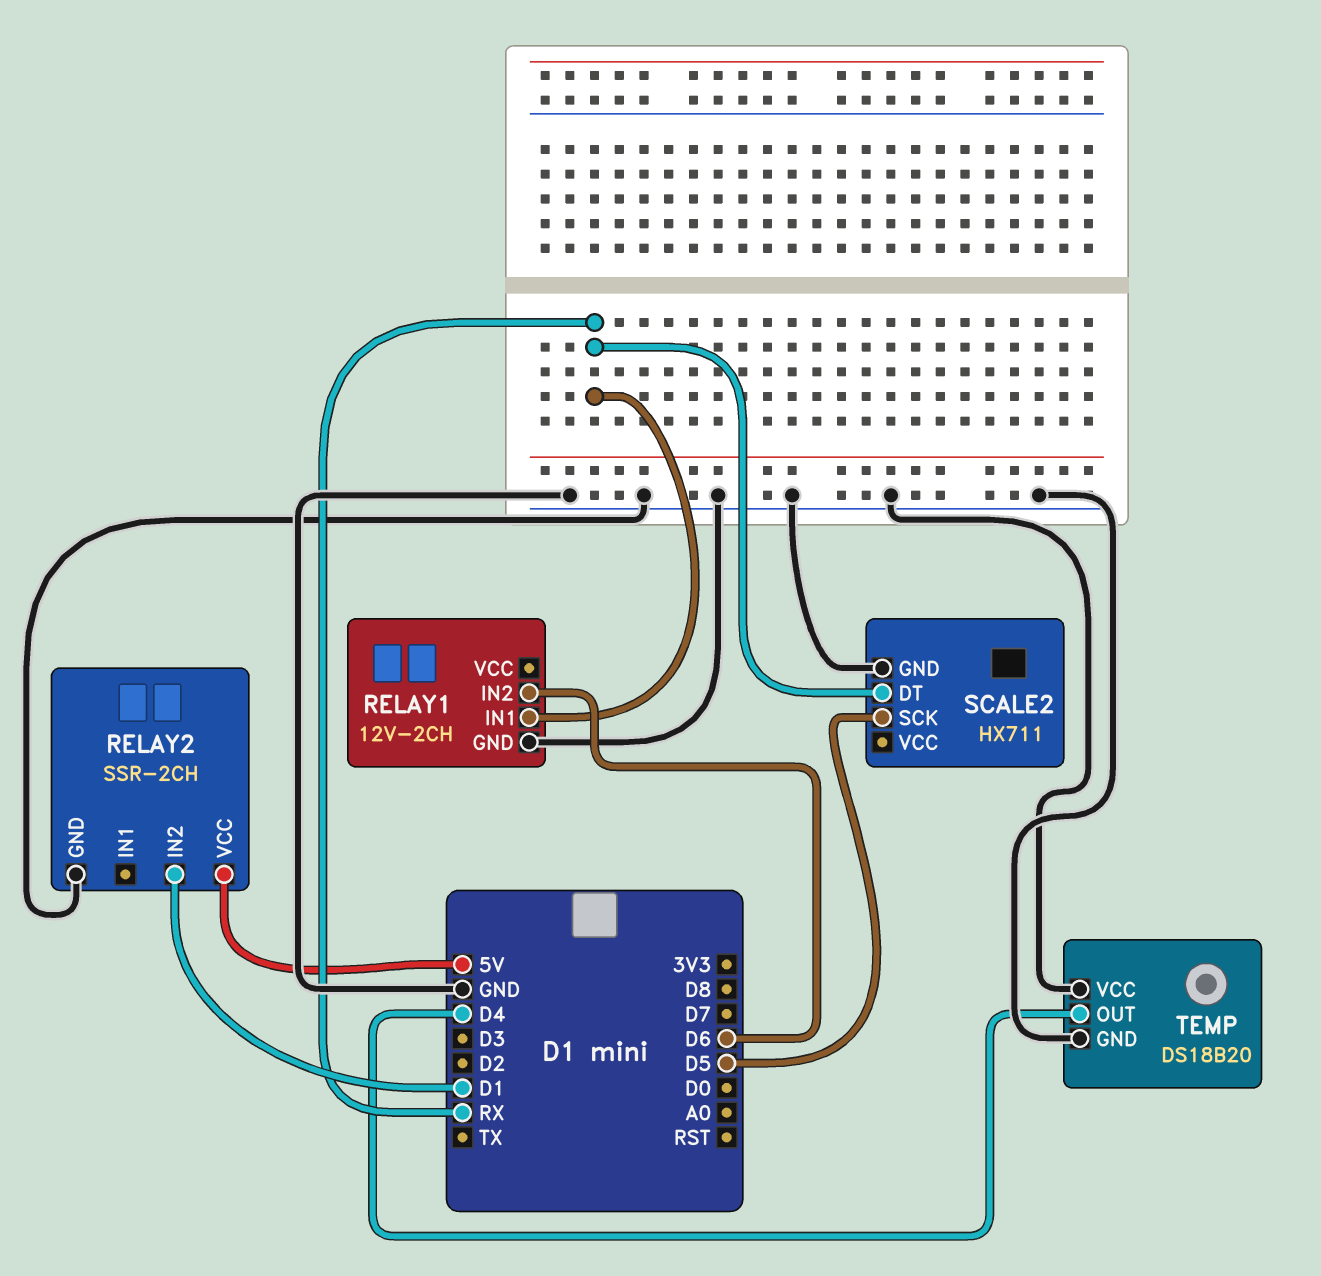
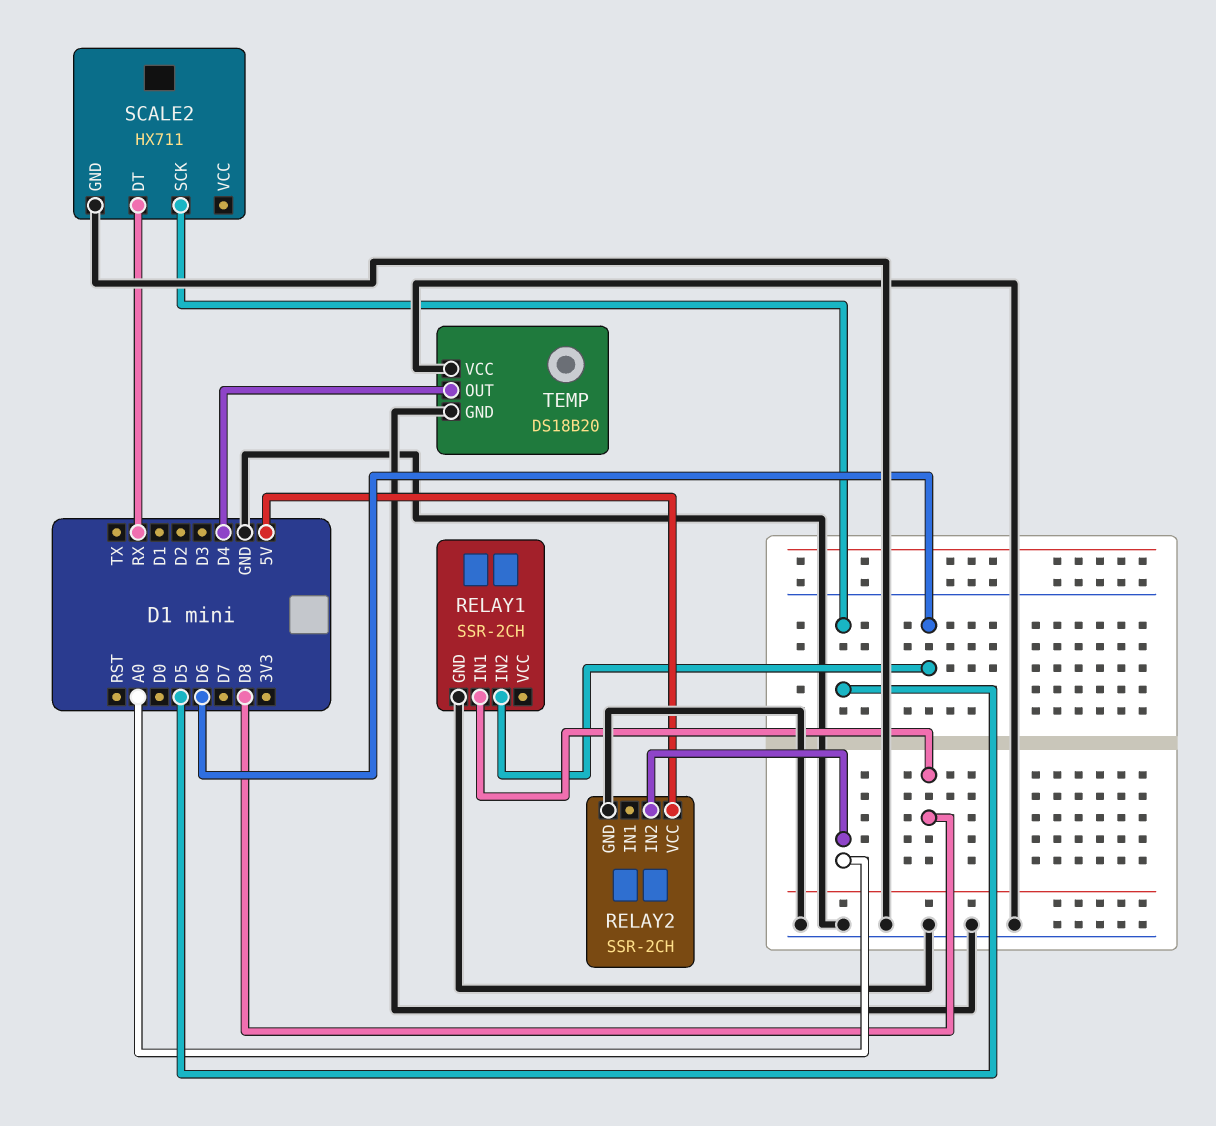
RELAY1: 12V-2CH -> SSR-2CH
RELAY1 pin IN1: RX -> D8
RELAY2 pin IN2: D1 -> A0

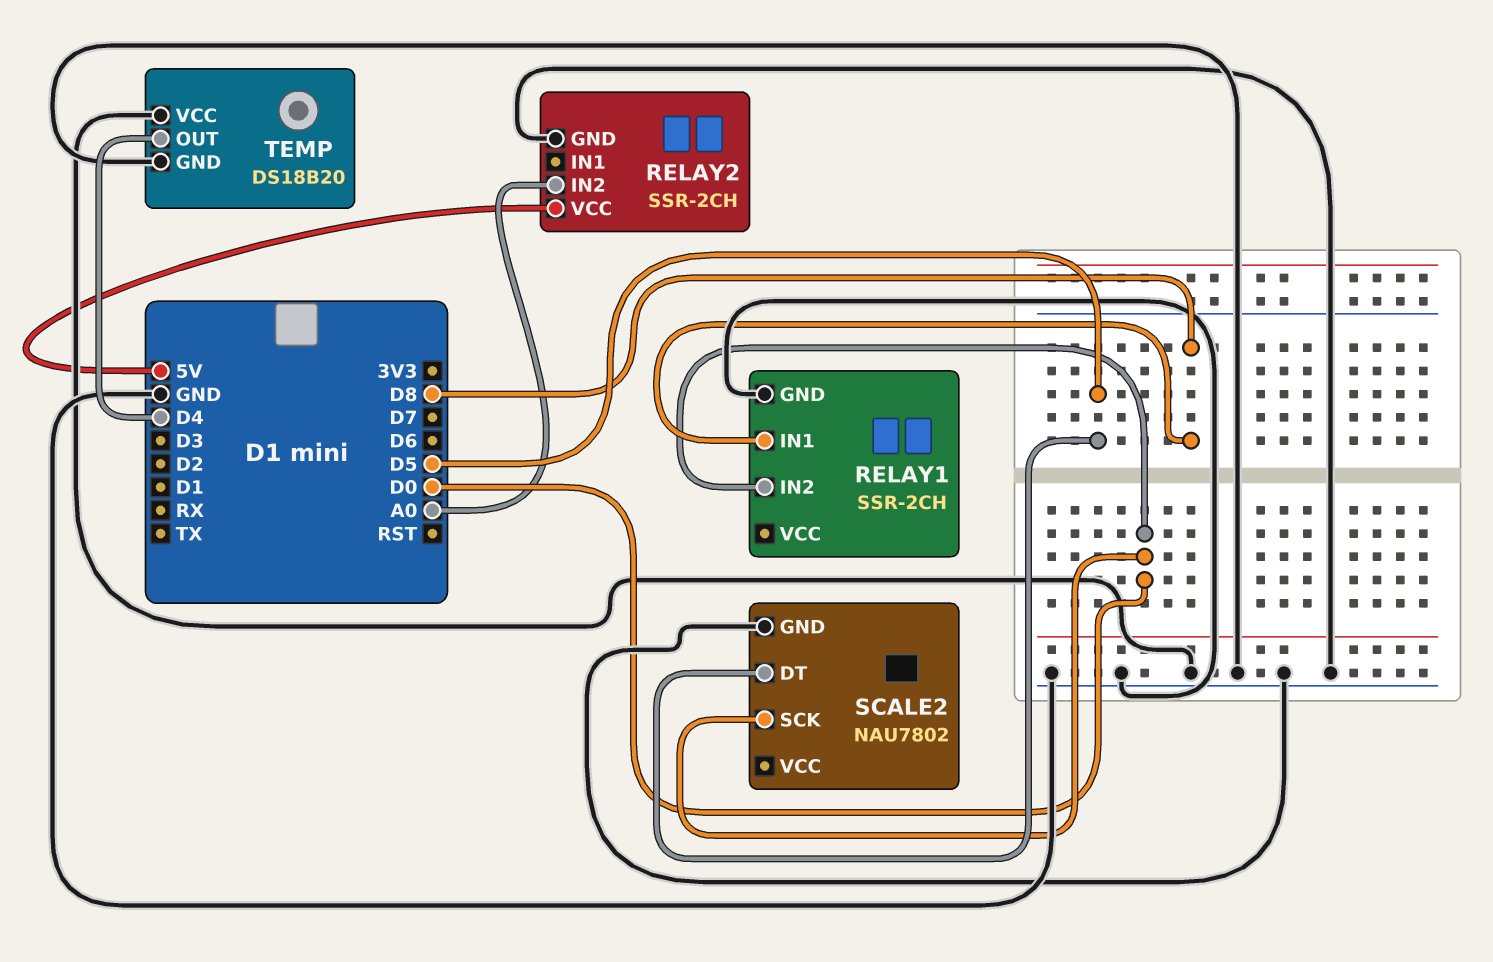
RELAY1 pin IN2: D6 -> D0
SCALE2: HX711 -> NAU7802
SCALE2 pin DT: RX -> D5
SCALE2 pin SCK: D5 -> D0

